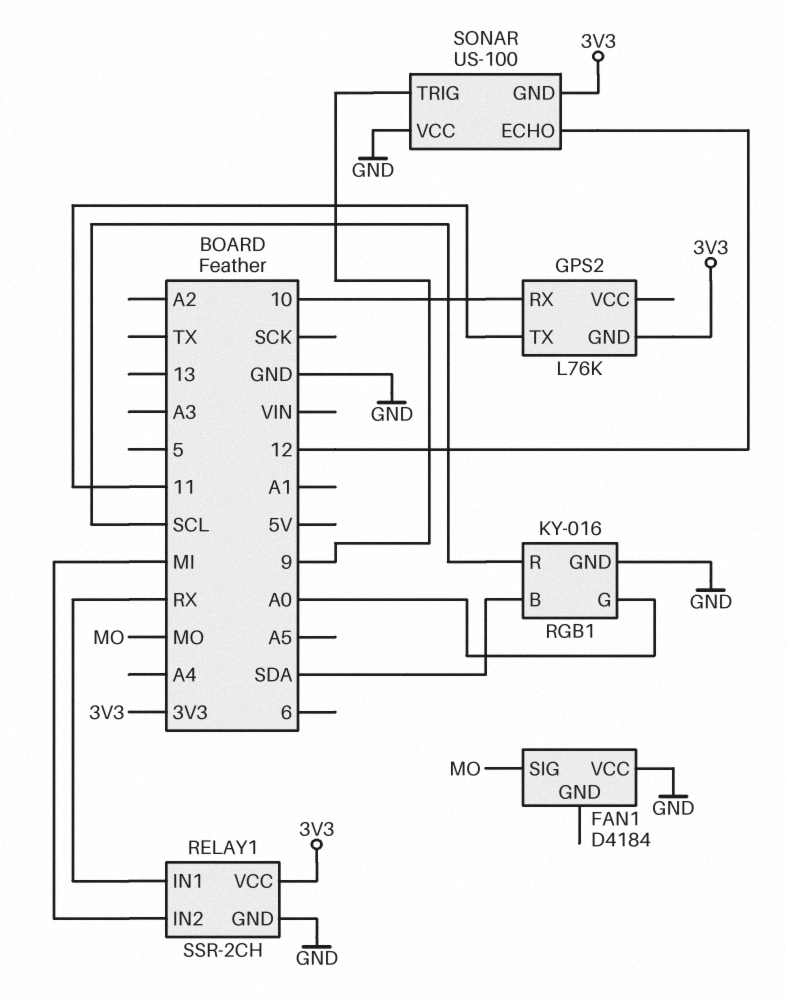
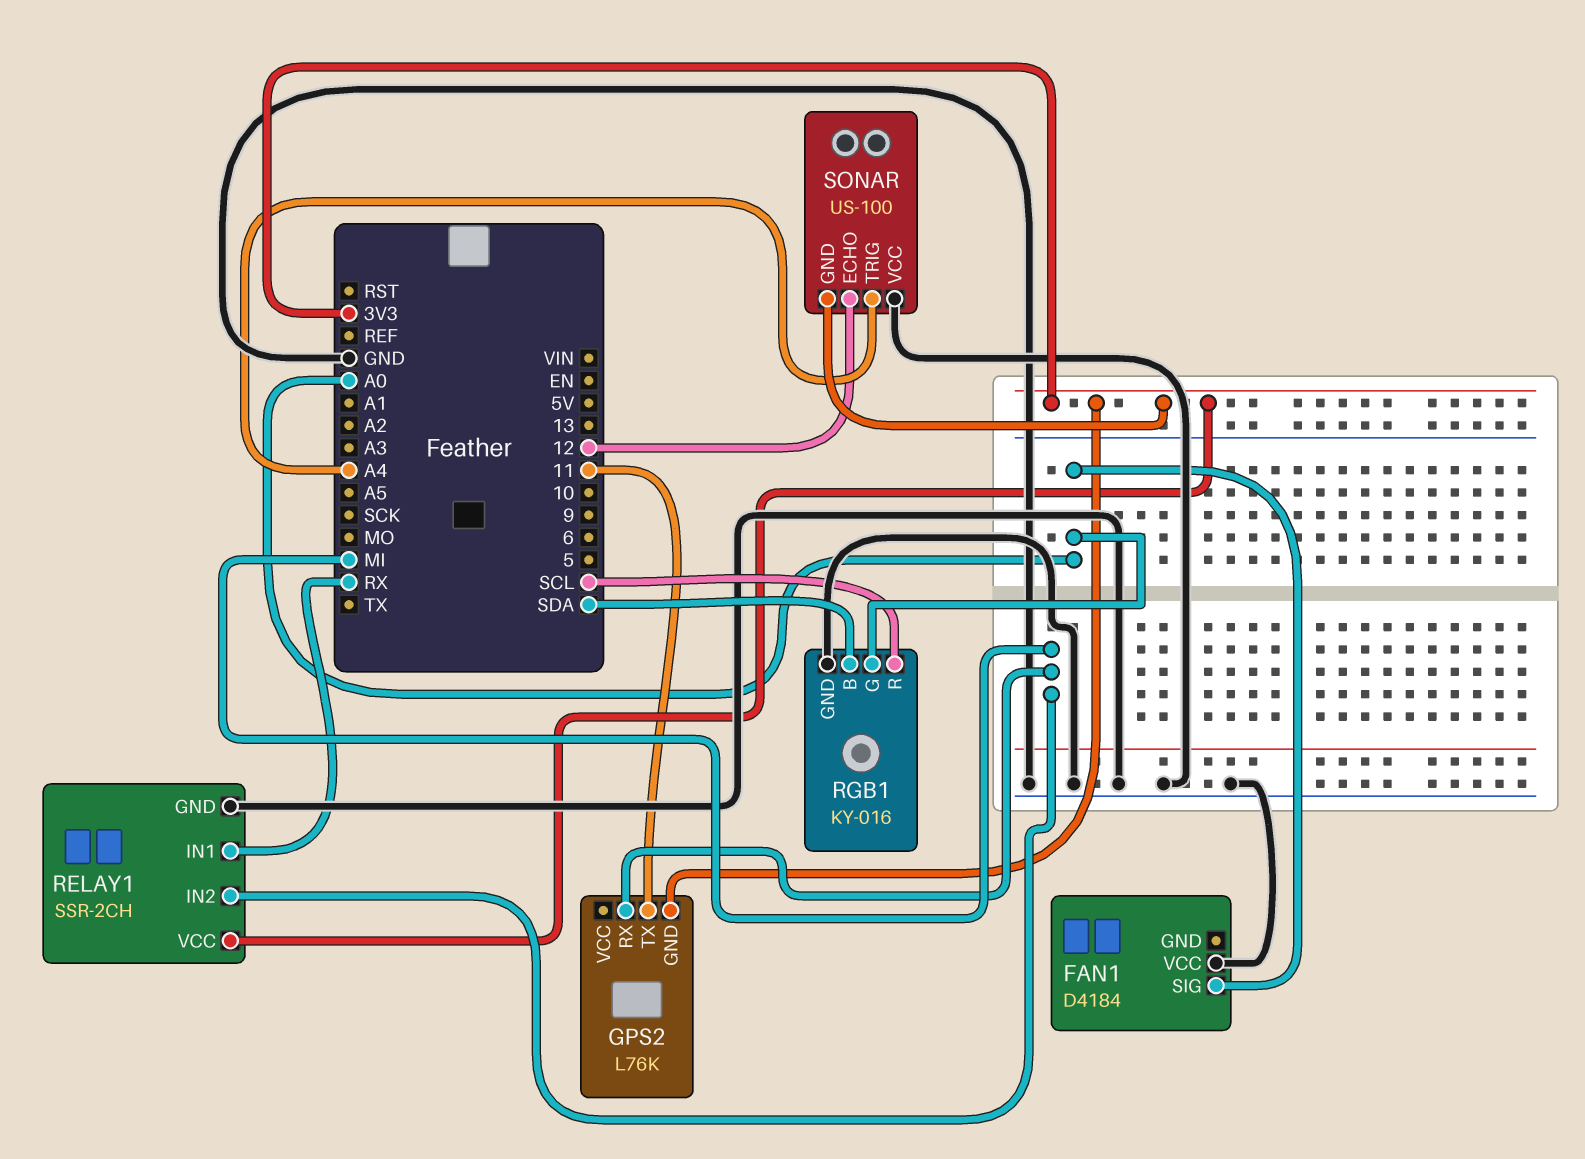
FAN1 pin SIG: MO -> A0
GPS2 pin RX: 10 -> MI
SONAR pin TRIG: 9 -> A4

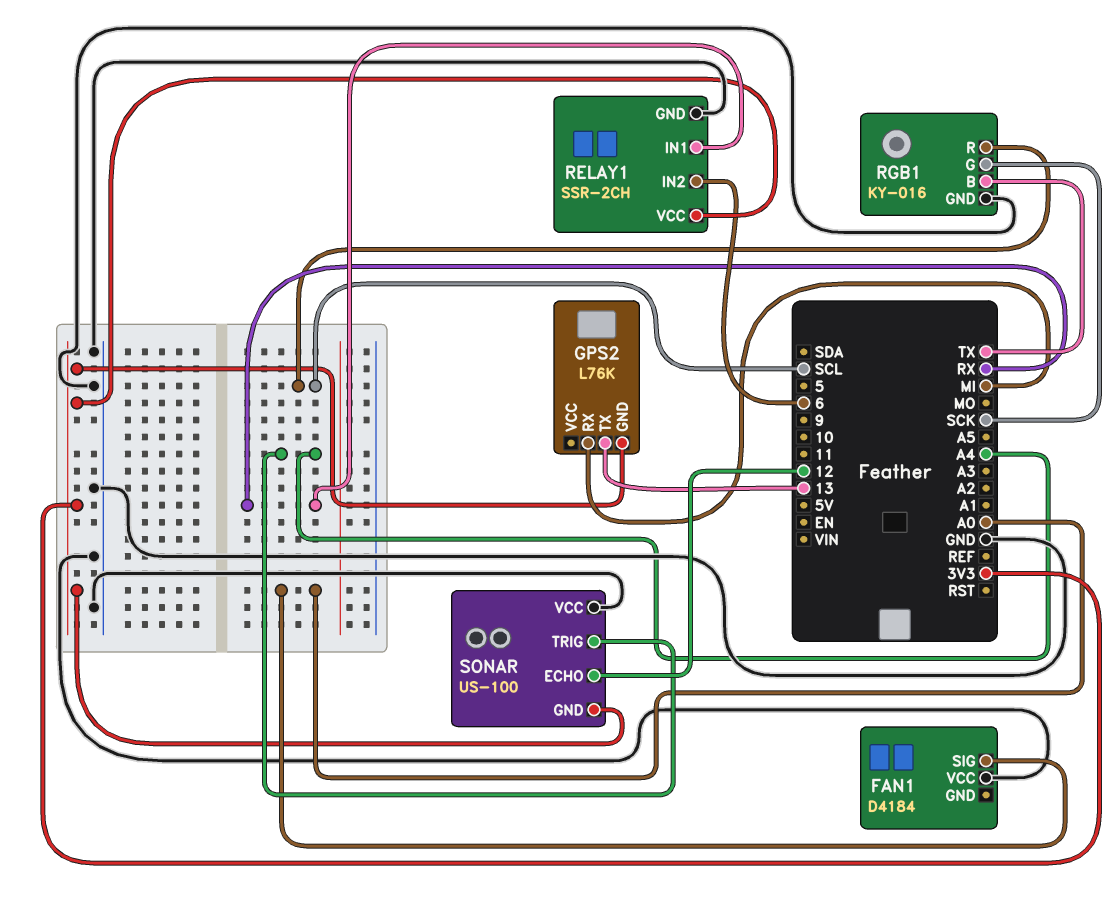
GPS2 pin TX: 11 -> 13
RELAY1 pin IN2: MI -> 6
RGB1 pin B: SDA -> TX
RGB1 pin G: A0 -> SCK

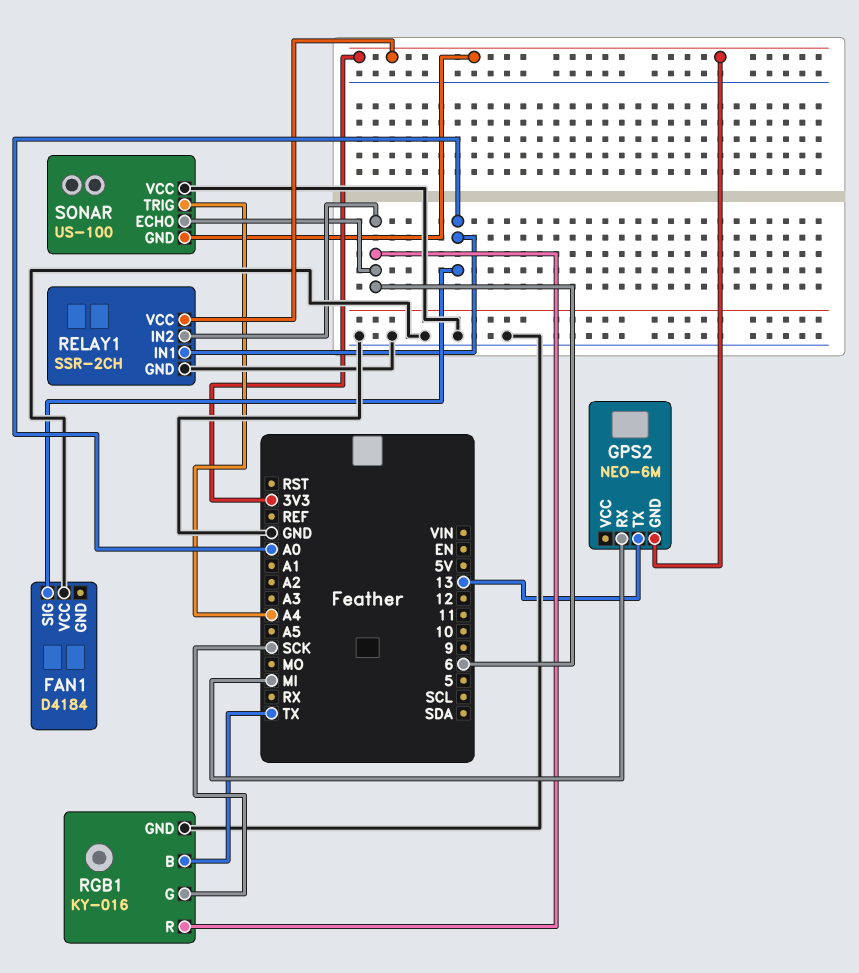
GPS2: L76K -> NEO-6M
RELAY1 pin IN1: RX -> A0
RGB1 pin R: SCL -> 6
SONAR pin ECHO: 12 -> 6

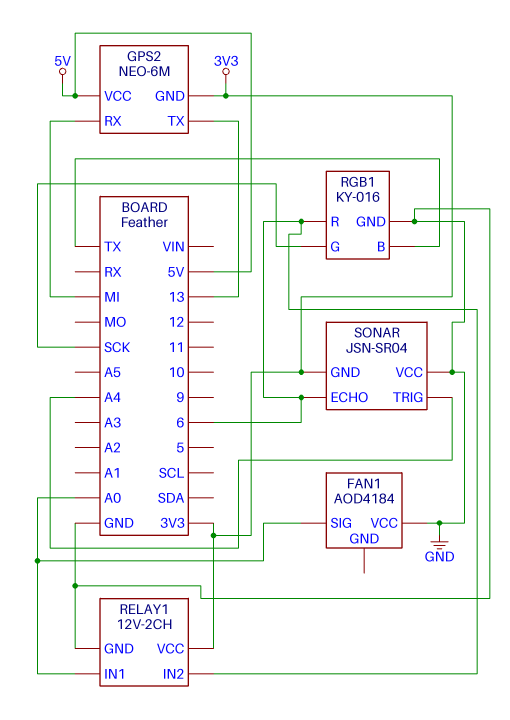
FAN1: D4184 -> AOD4184
GPS2 pin VCC: none -> 5V
RELAY1: SSR-2CH -> 12V-2CH
SONAR: US-100 -> JSN-SR04

